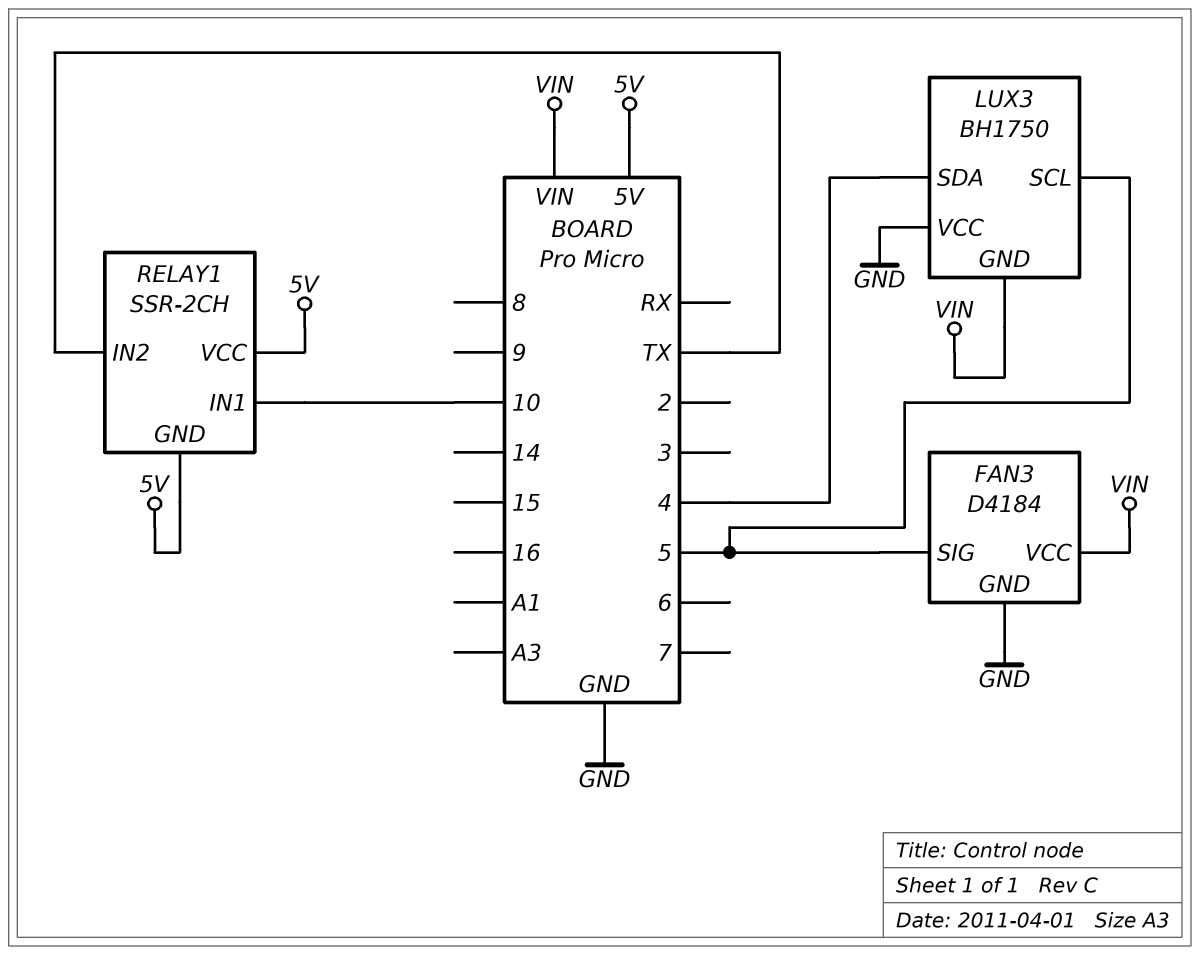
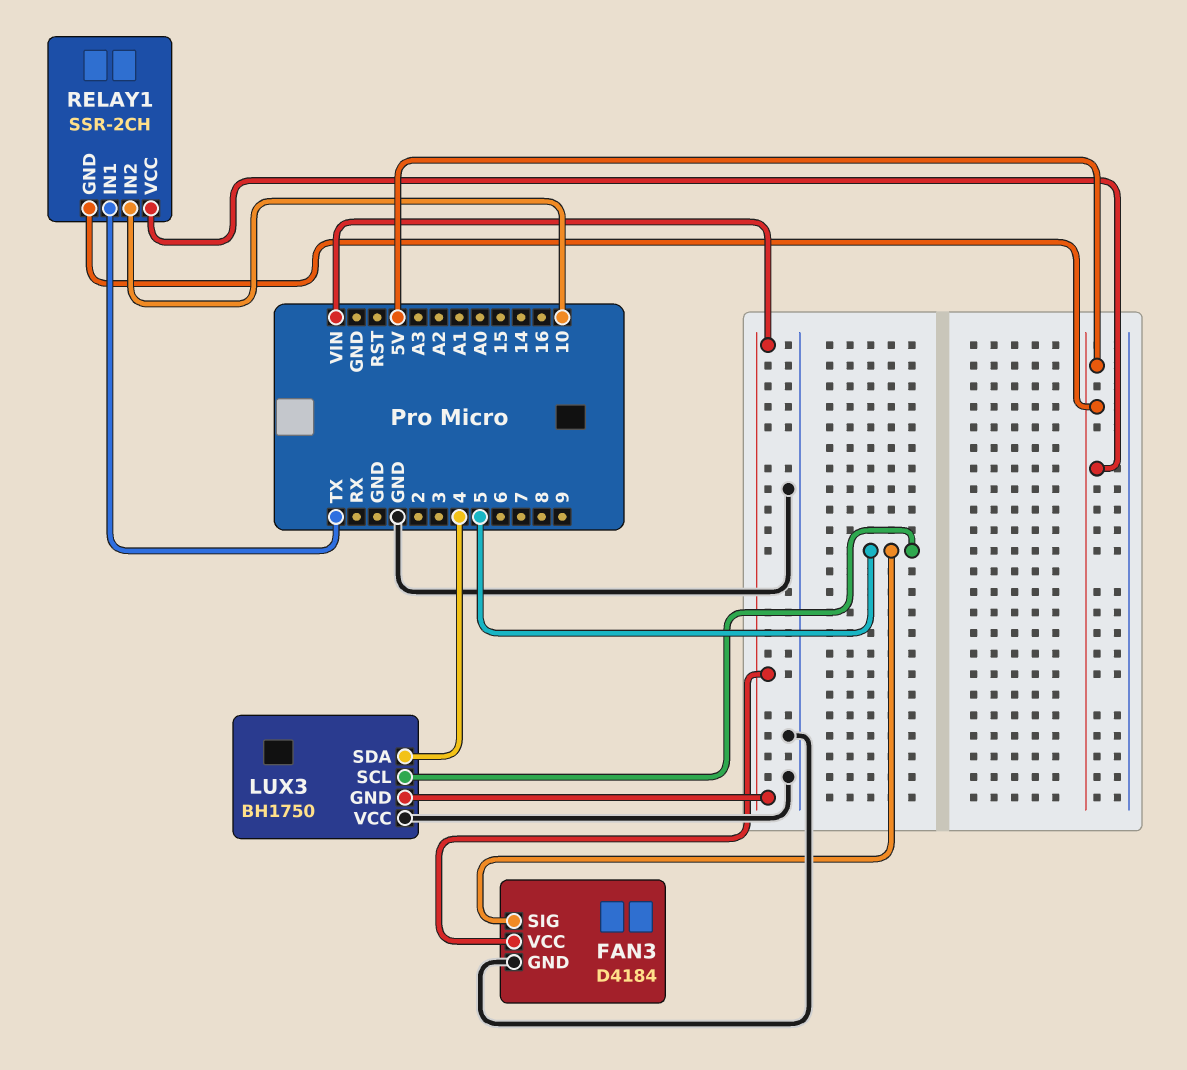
RELAY1 pin IN1: 10 -> TX
RELAY1 pin IN2: TX -> 10

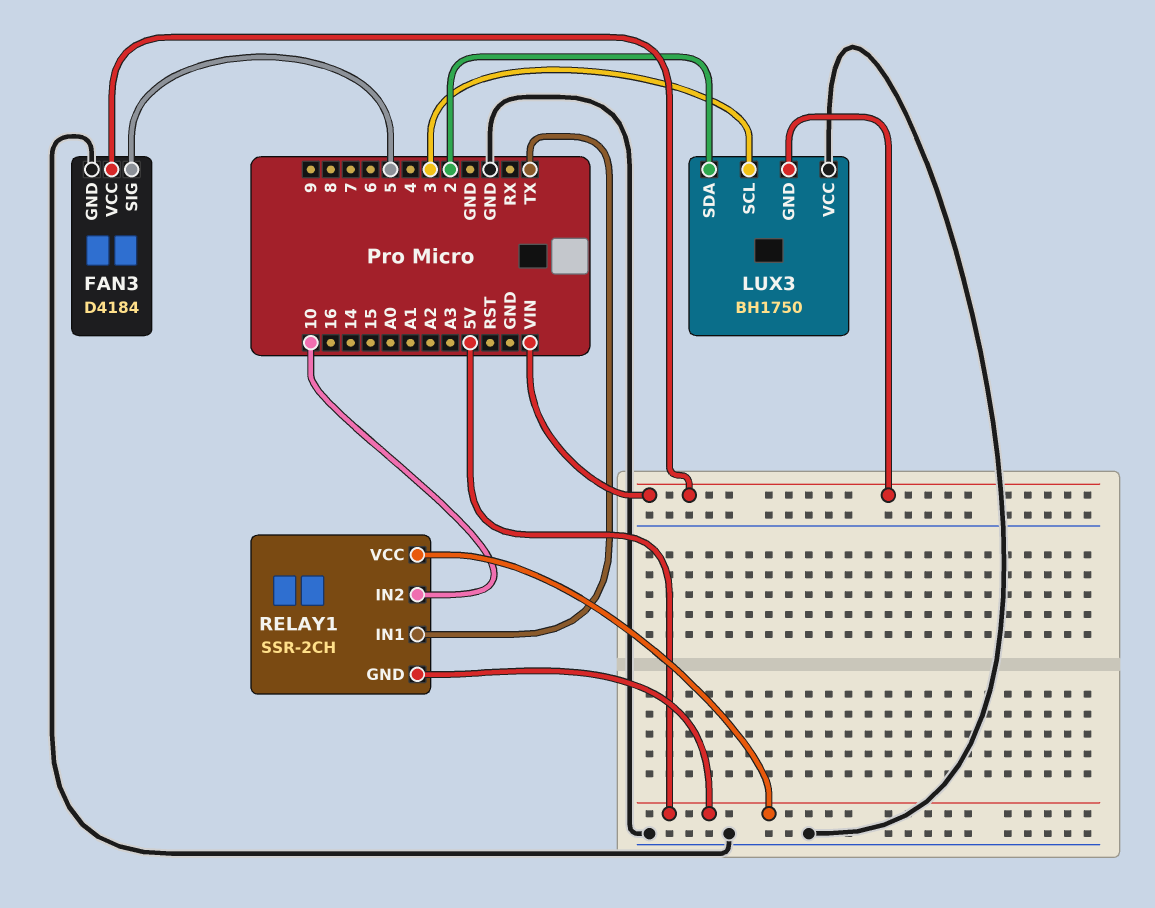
LUX3 pin SCL: 5 -> 3
LUX3 pin SDA: 4 -> 2

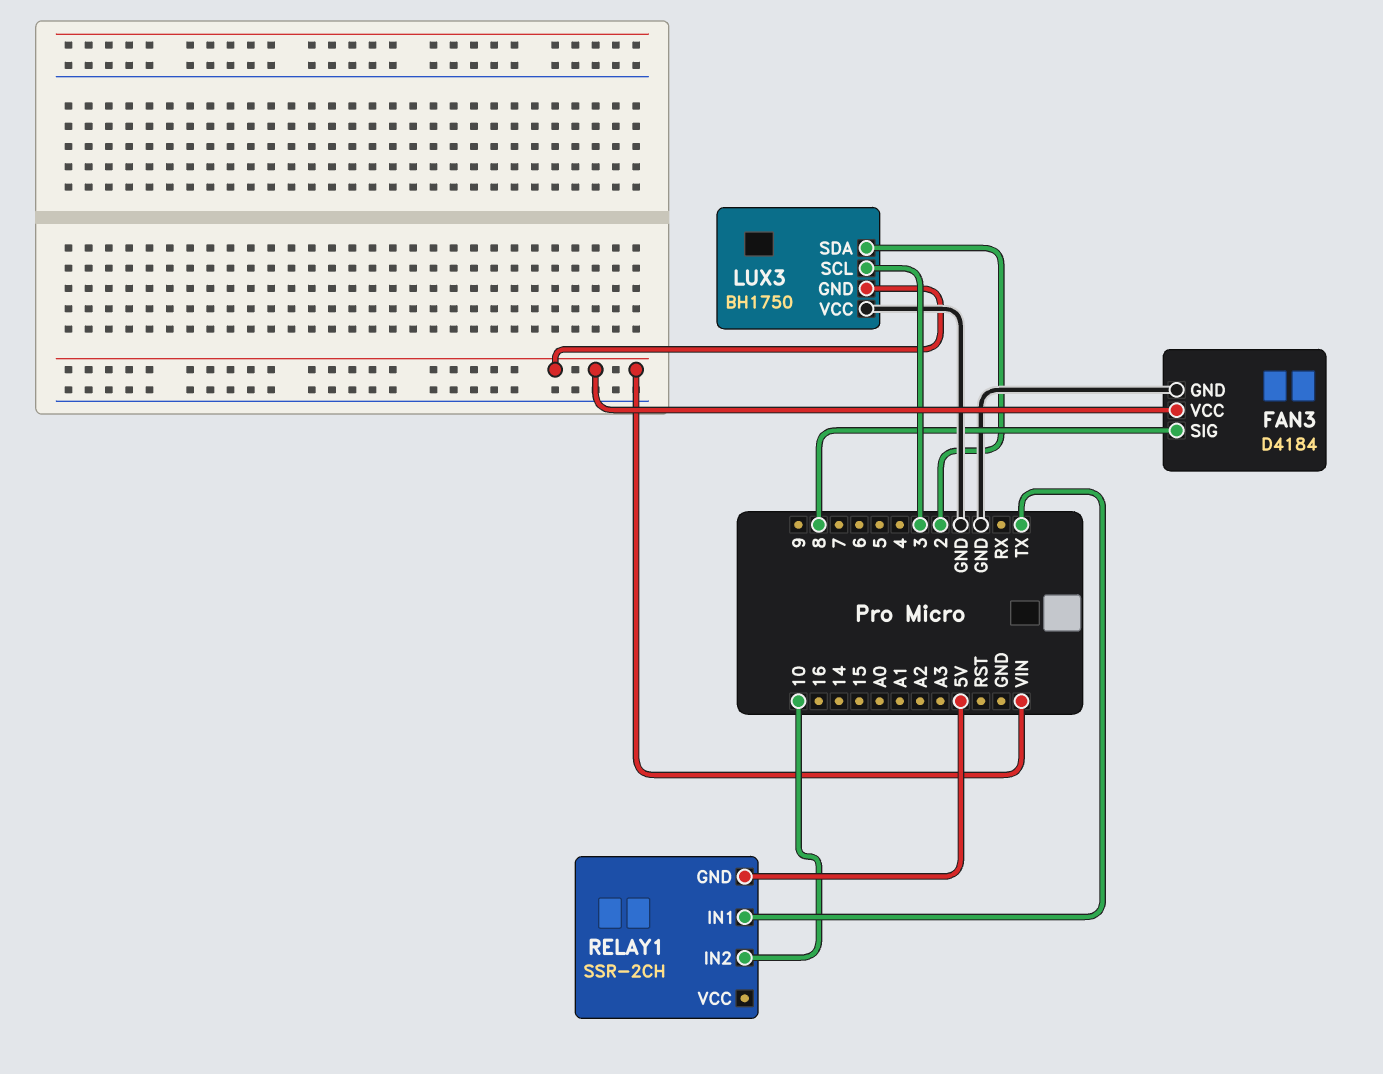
FAN3 pin SIG: 5 -> 8
RELAY1 pin VCC: 5V -> none

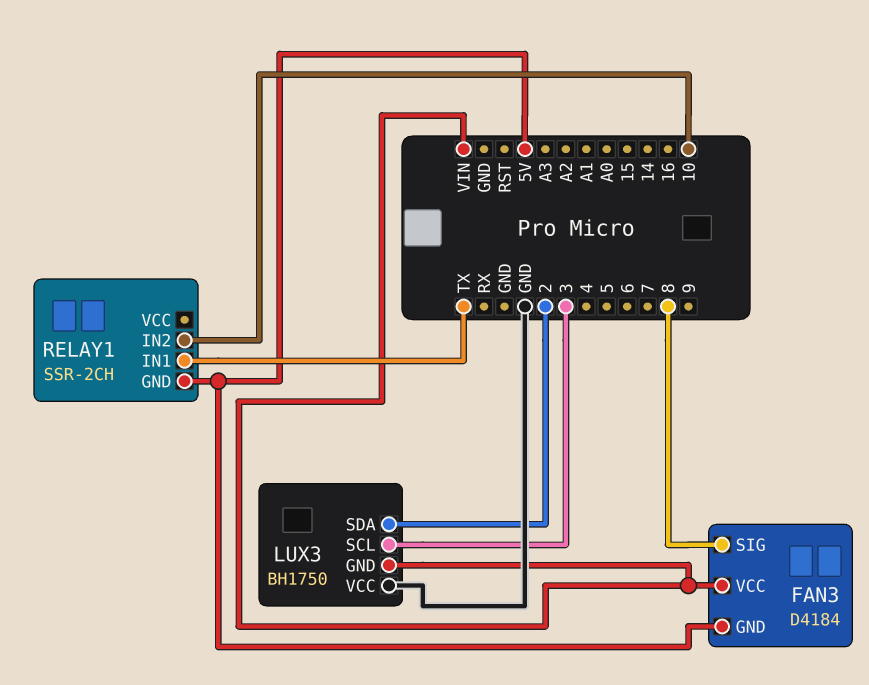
FAN3 pin GND: GND -> 5V

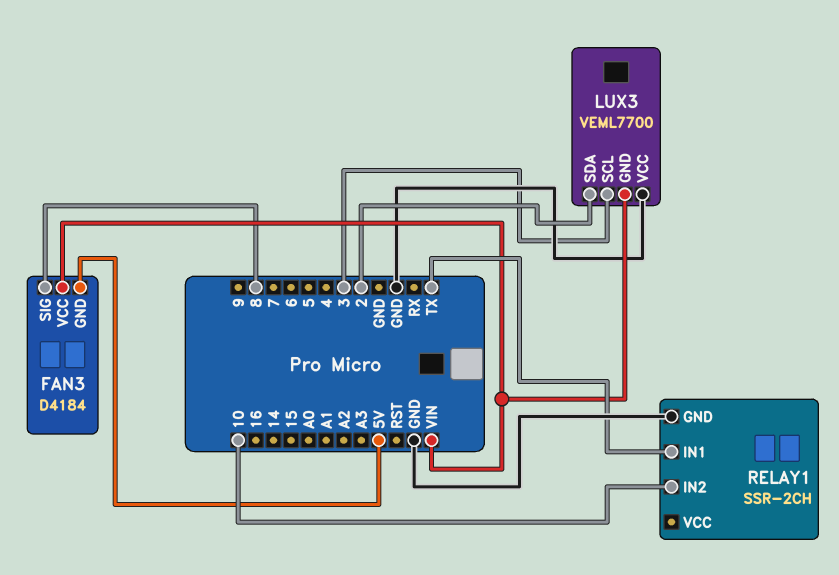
LUX3: BH1750 -> VEML7700
RELAY1 pin GND: 5V -> GND

